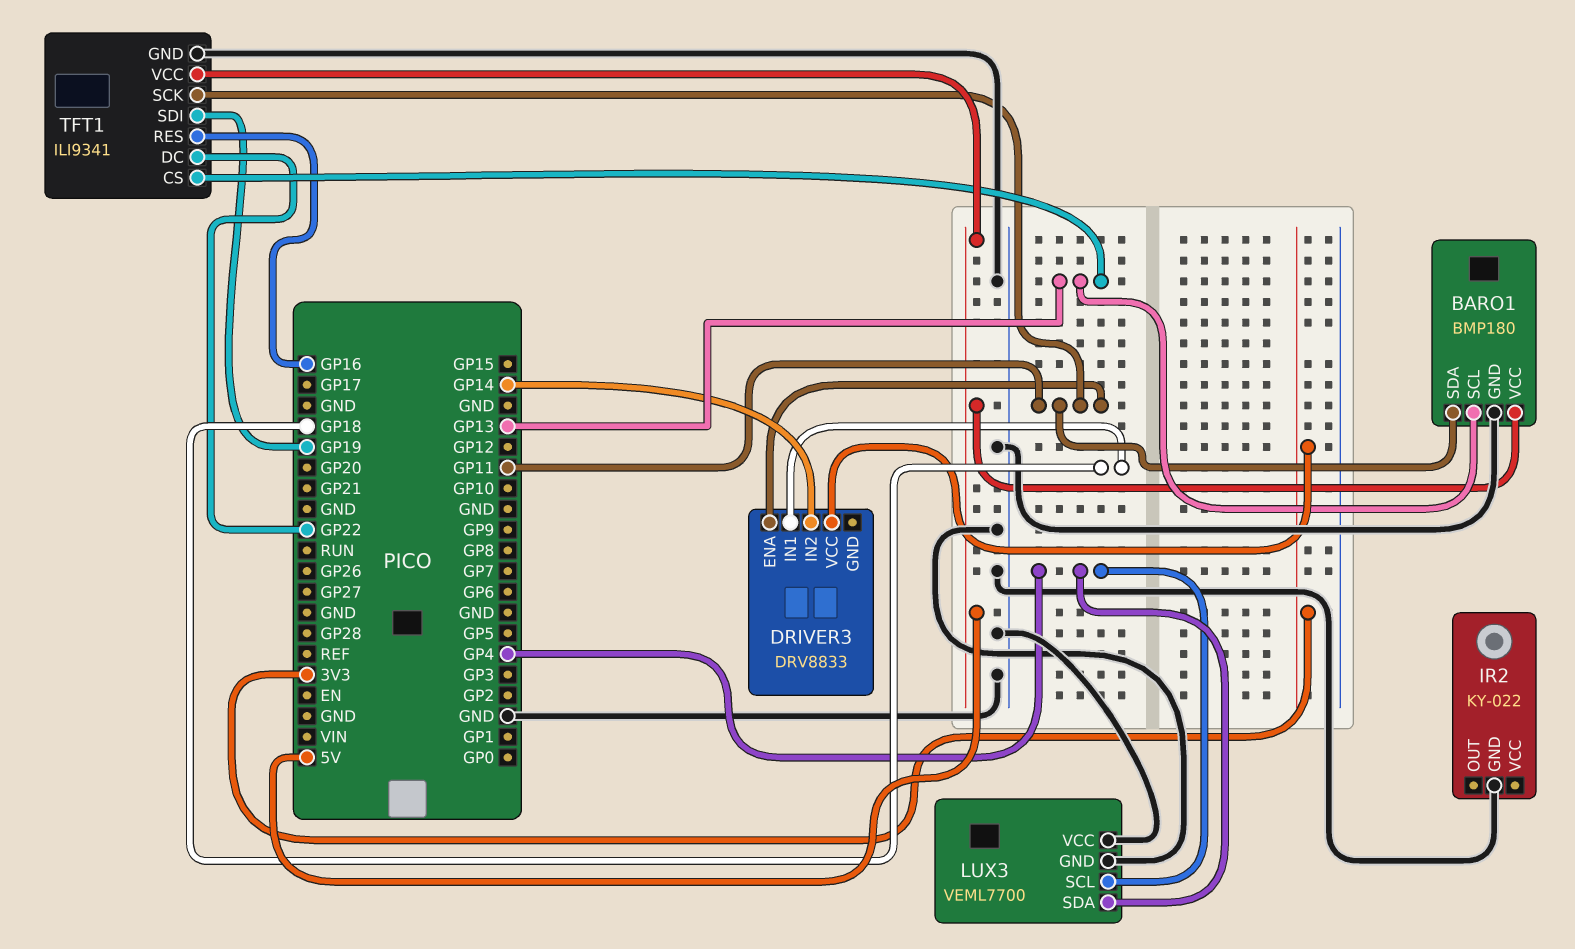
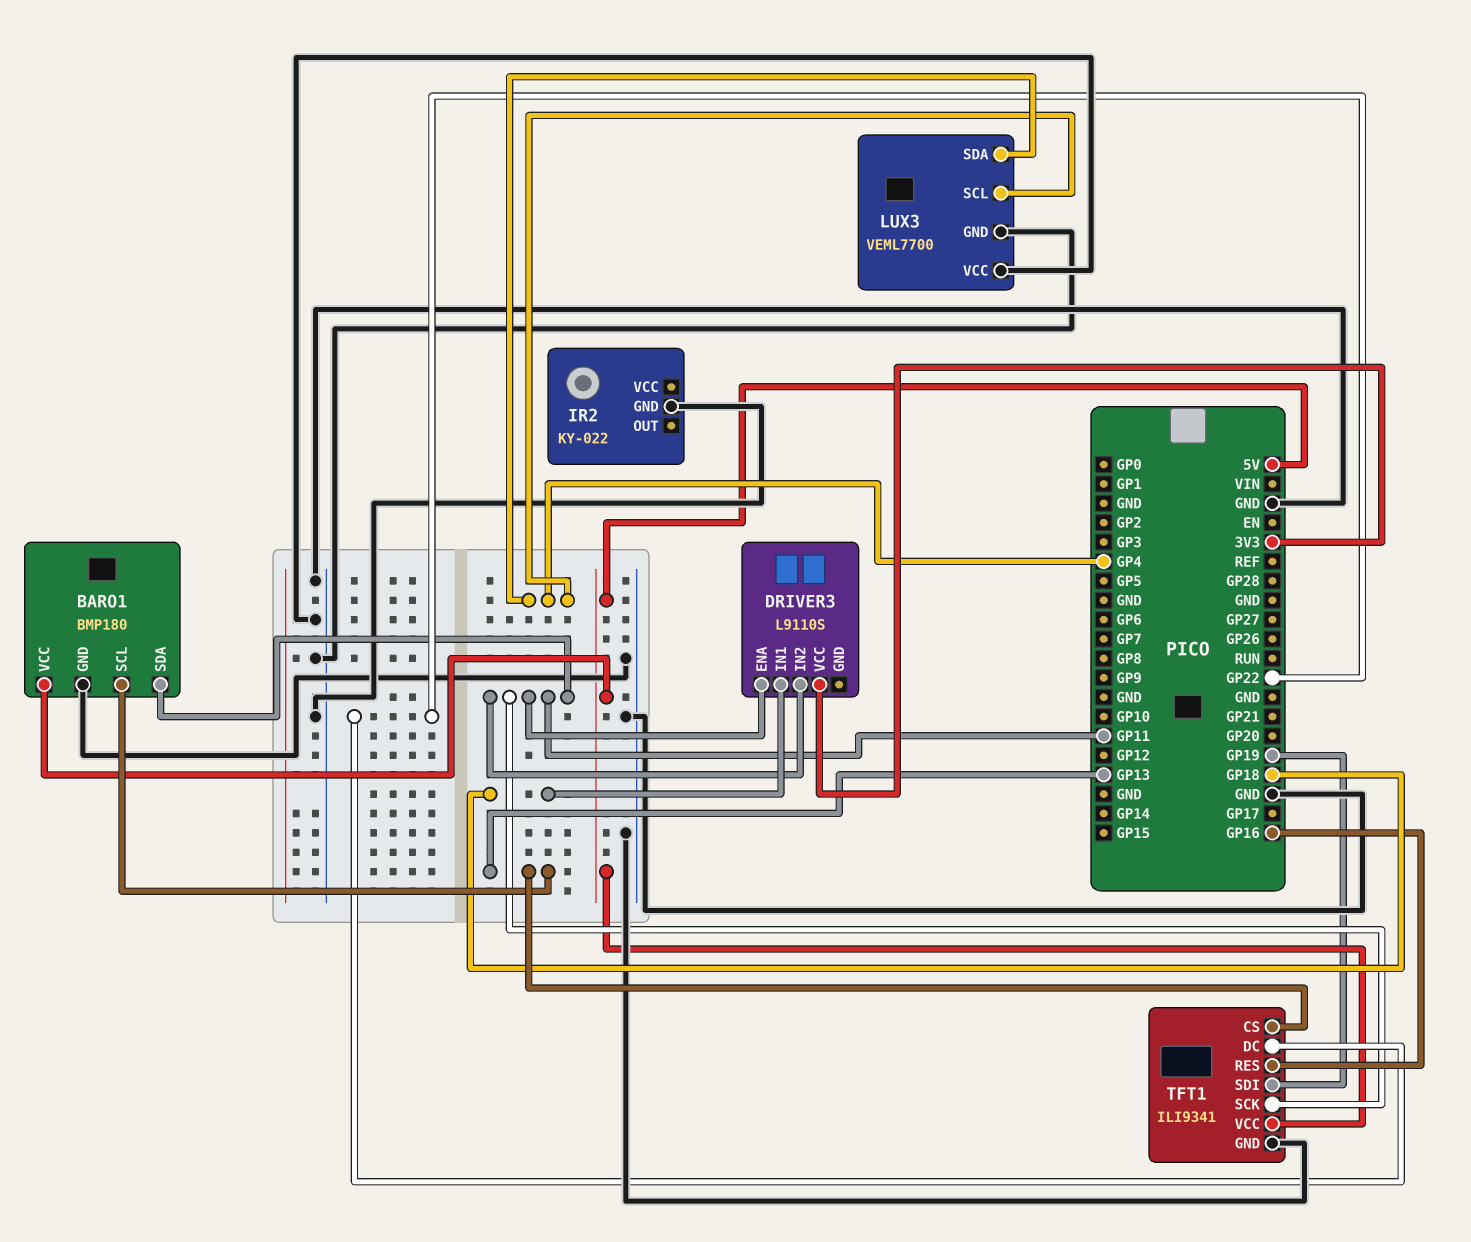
DRIVER3: DRV8833 -> L9110S
DRIVER3 pin IN2: GP14 -> GP11

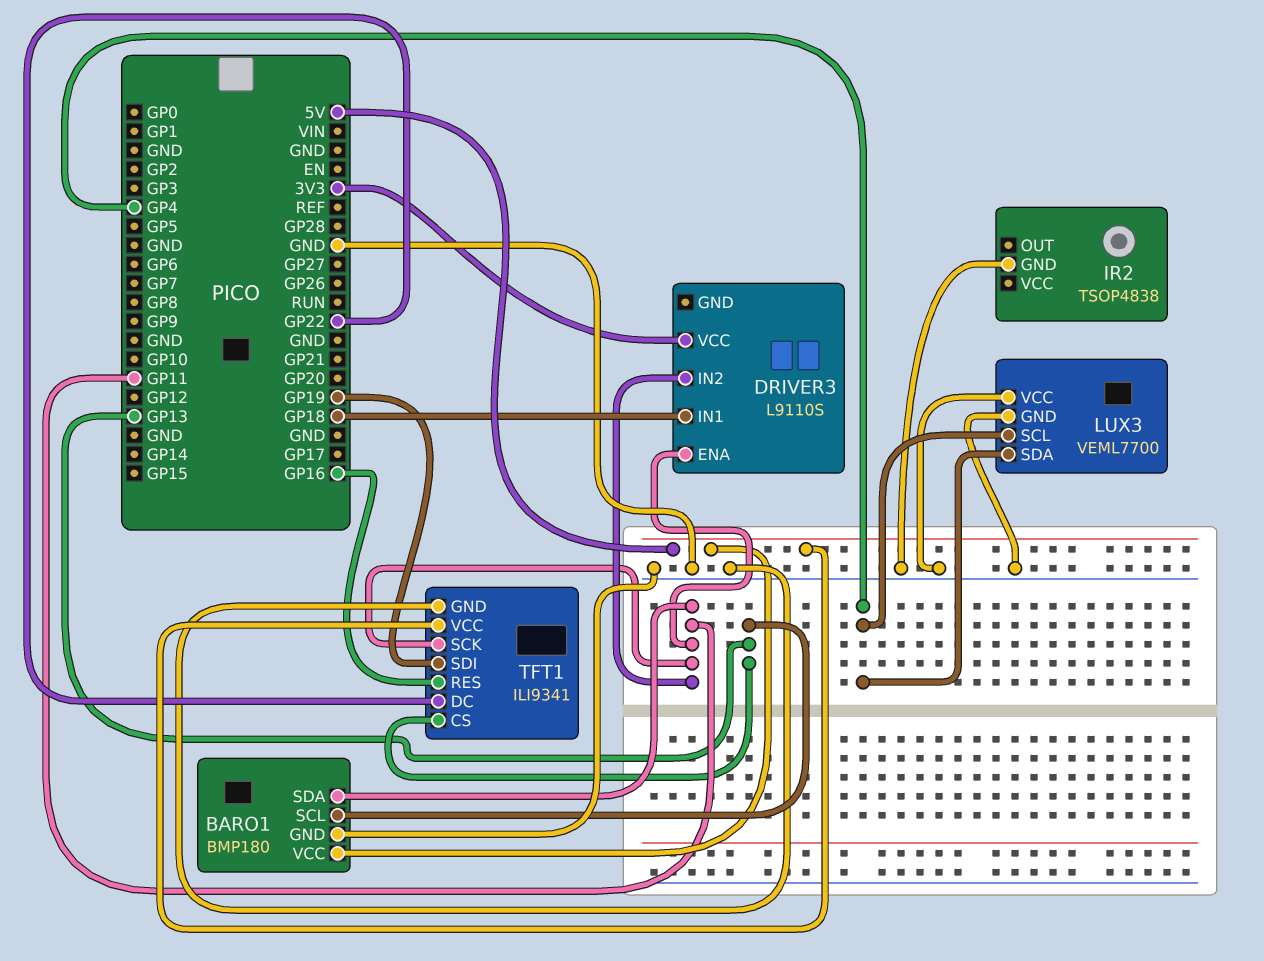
IR2: KY-022 -> TSOP4838

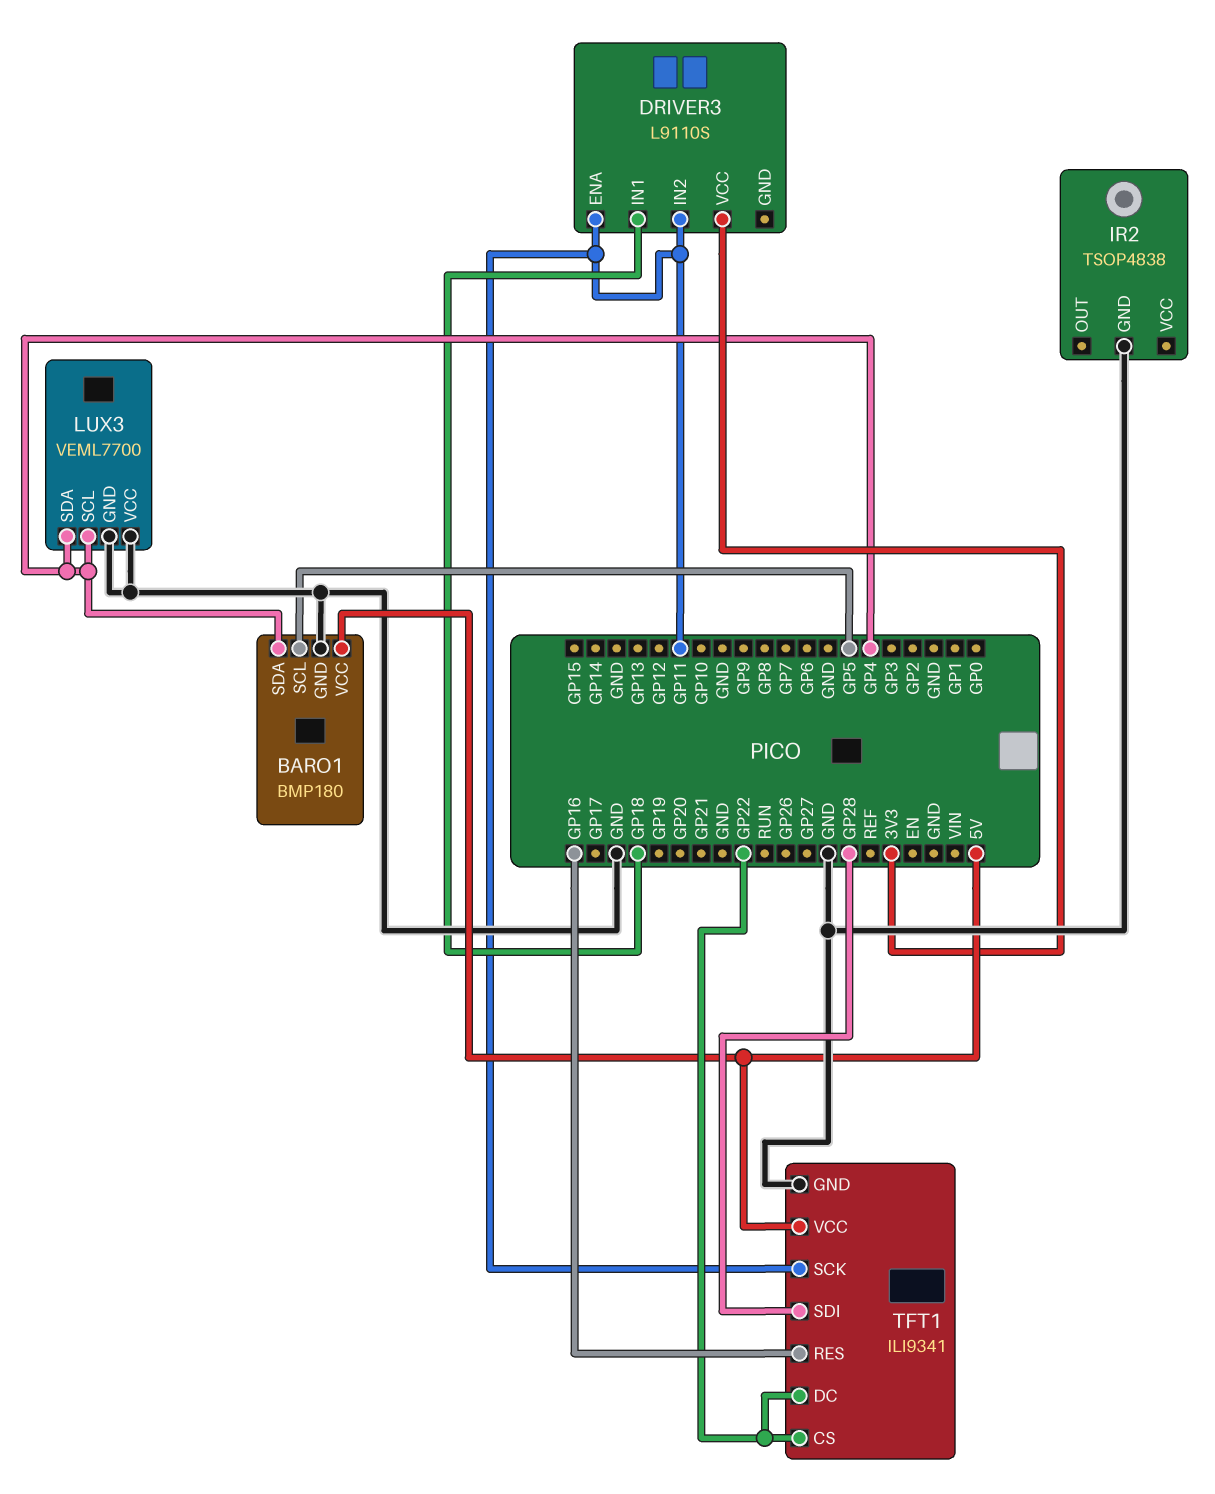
BARO1 pin SCL: GP13 -> GP5
BARO1 pin SDA: GP11 -> GP4
TFT1 pin CS: GP13 -> GP22
TFT1 pin SDI: GP19 -> GP28

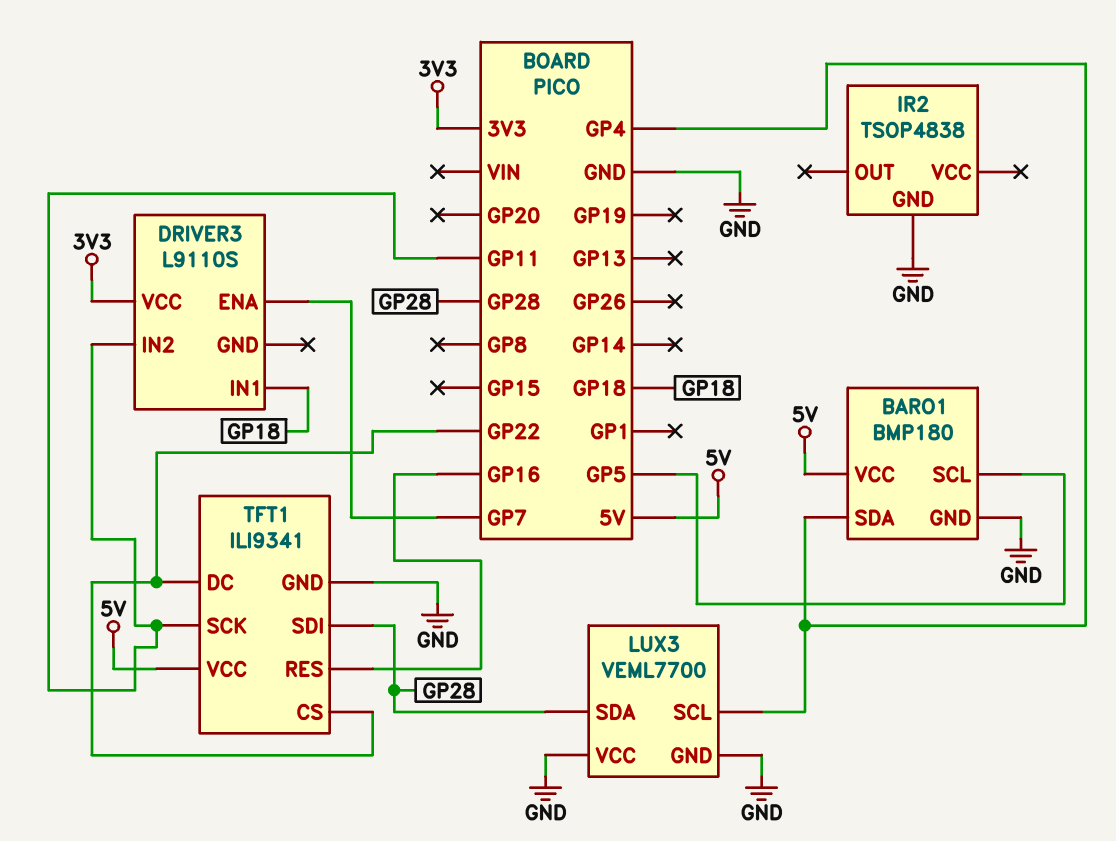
DRIVER3 pin ENA: GP11 -> GP7
LUX3 pin SDA: GP4 -> GP28

